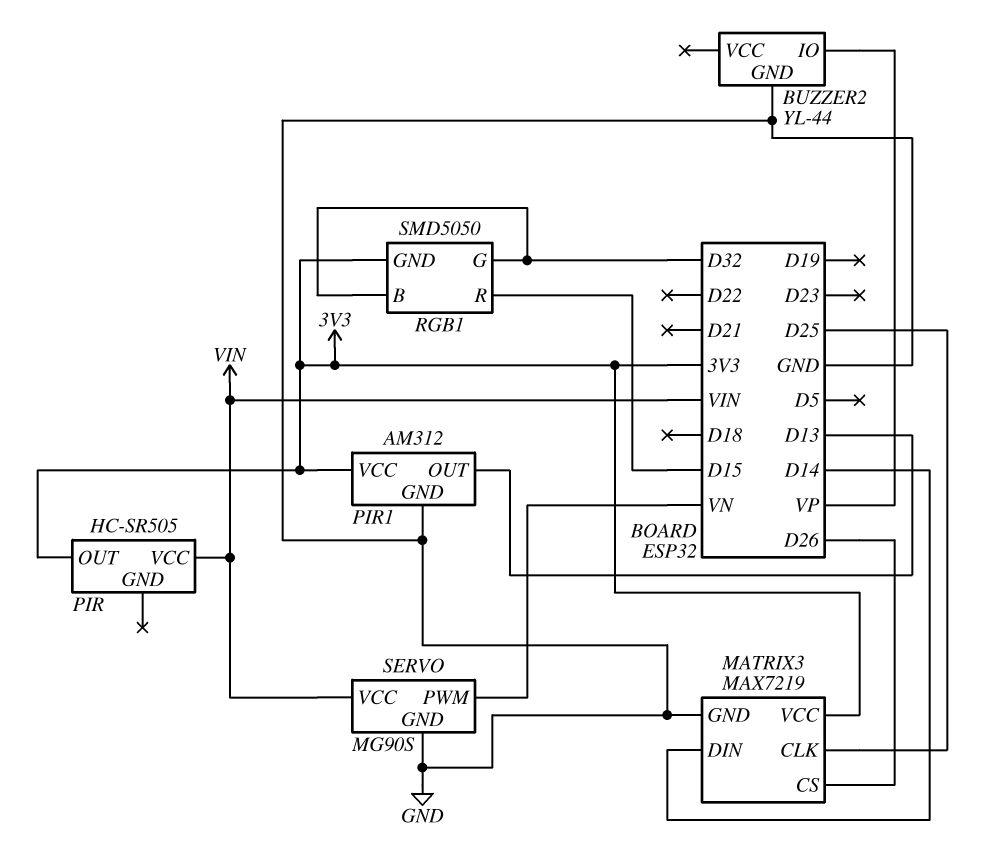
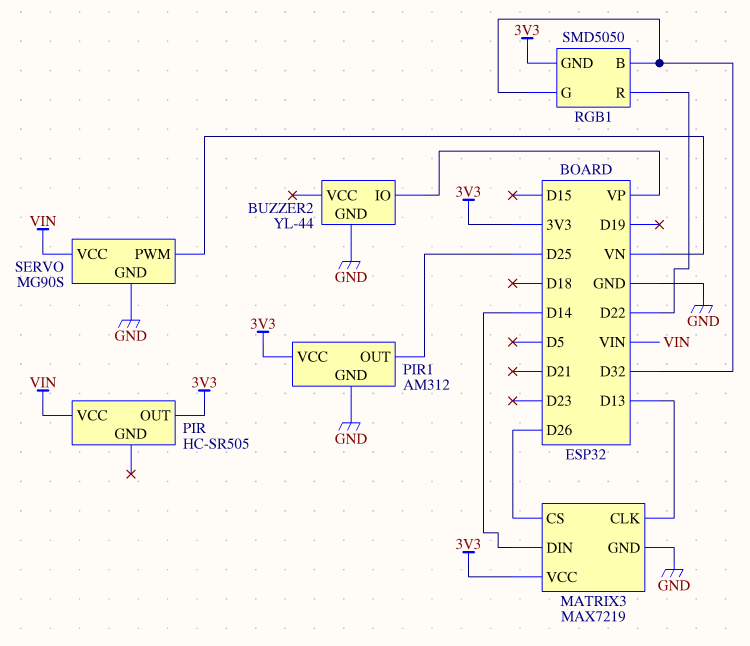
MATRIX3 pin CLK: D25 -> D13
PIR1 pin OUT: D13 -> D25
RGB1 pin R: D15 -> D22

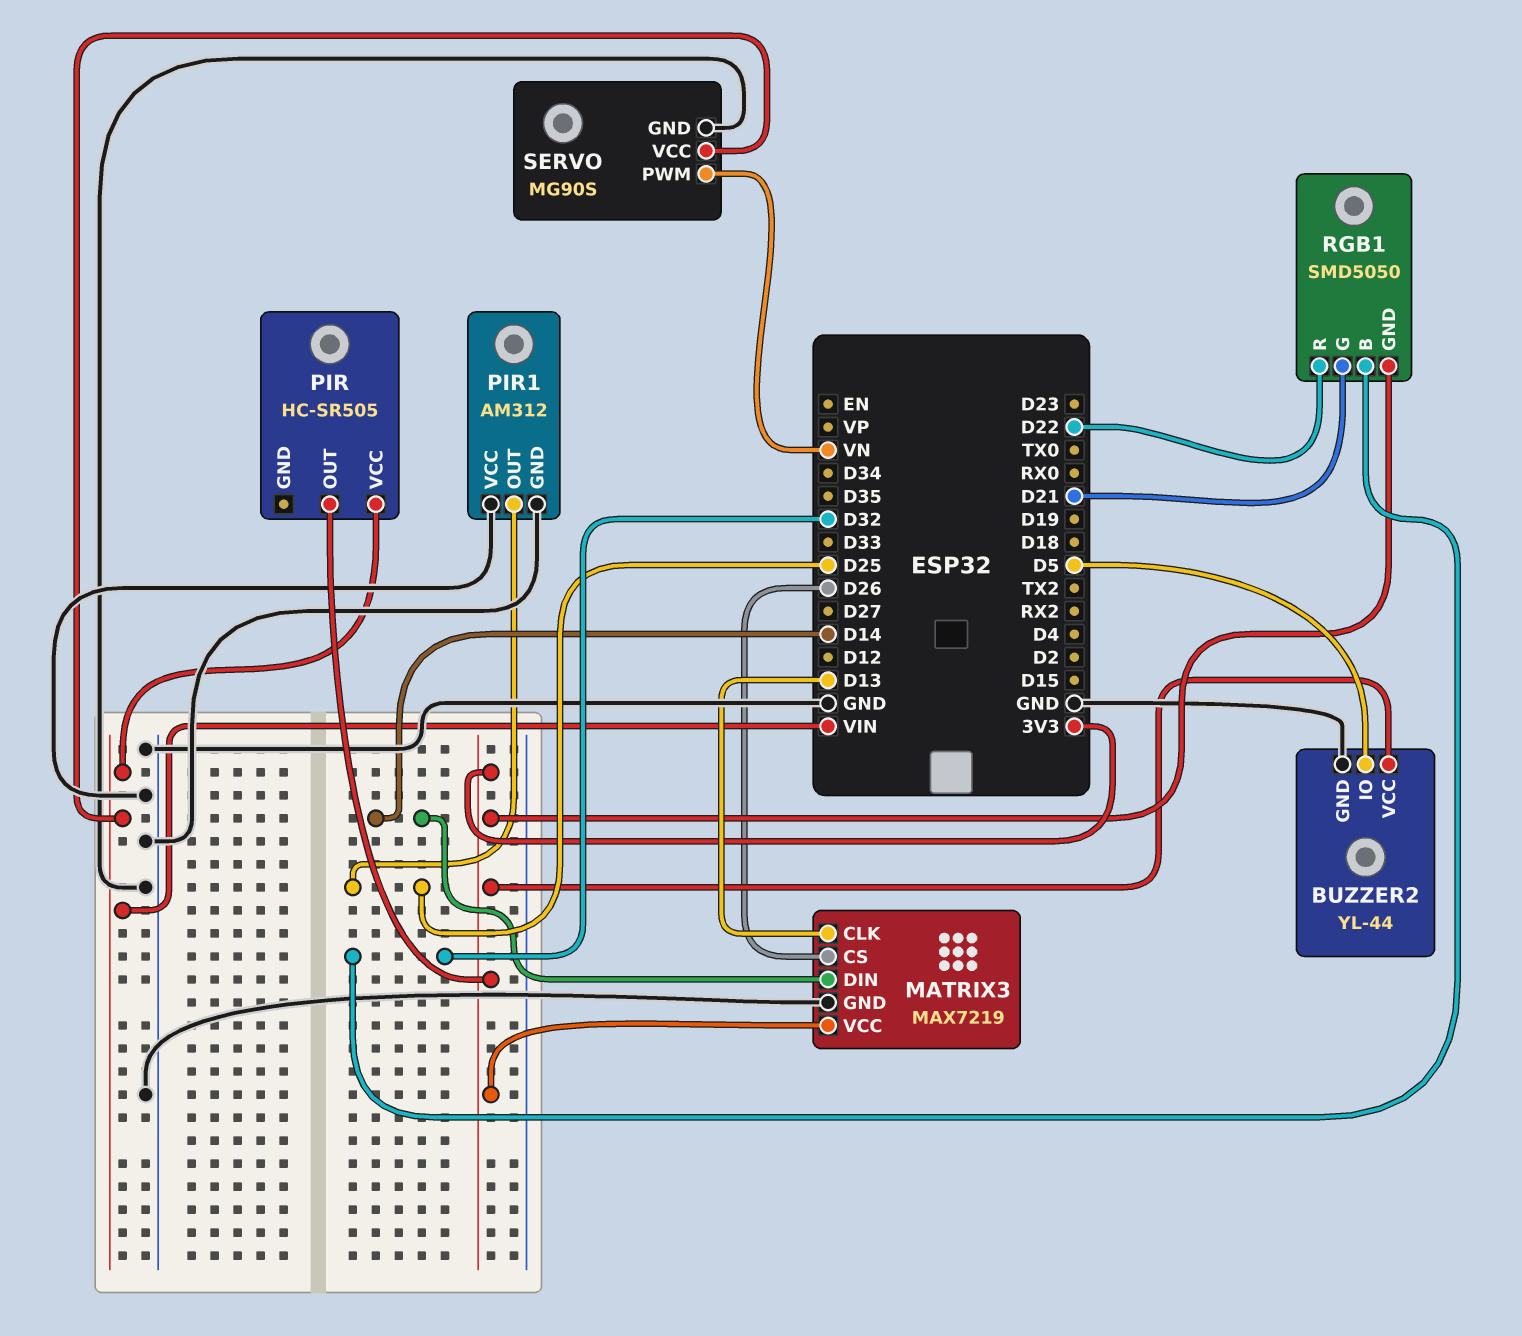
BUZZER2 pin IO: VP -> D5
BUZZER2 pin VCC: none -> 3V3
PIR1 pin VCC: 3V3 -> GND
RGB1 pin G: D32 -> D21

